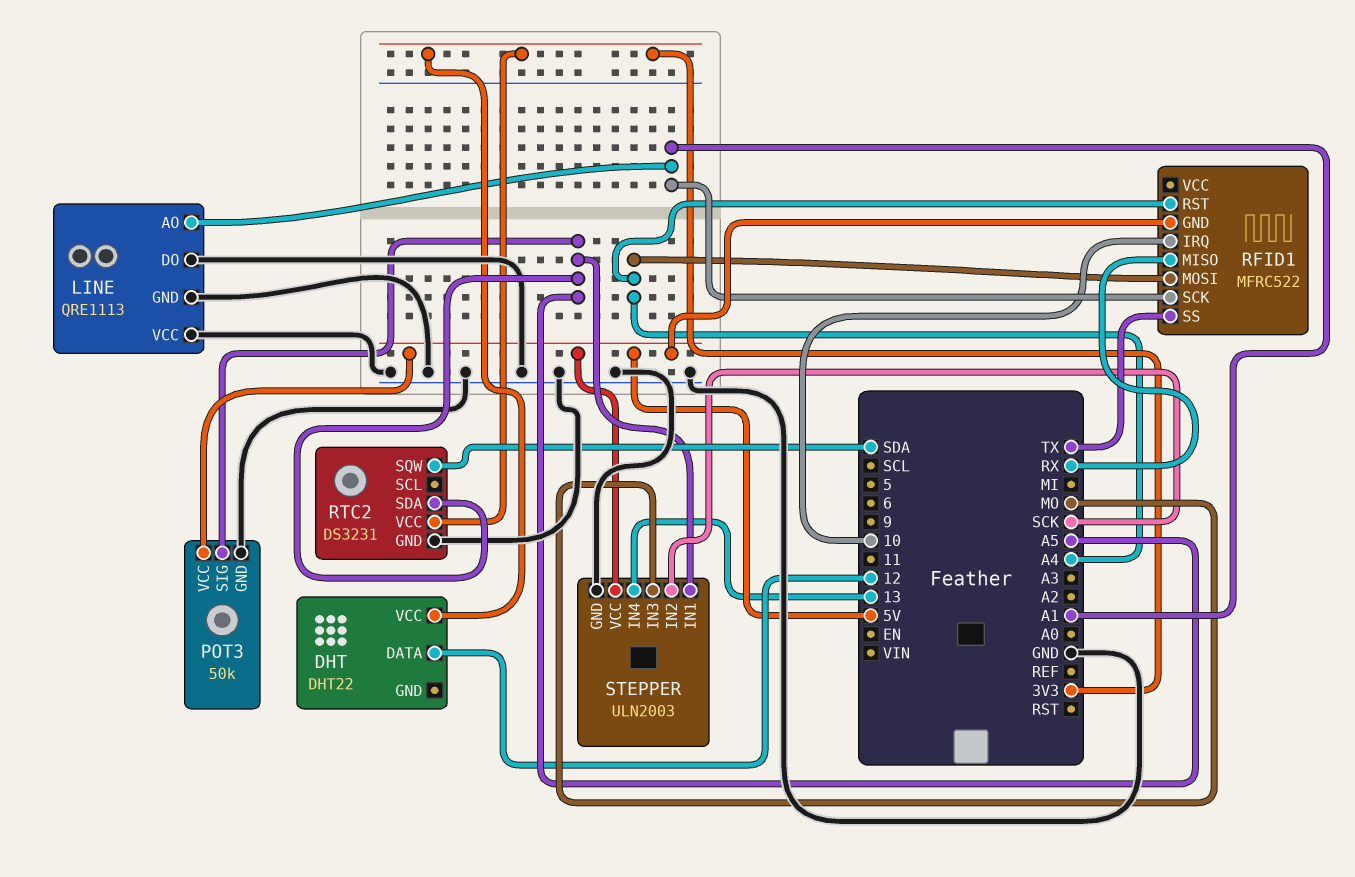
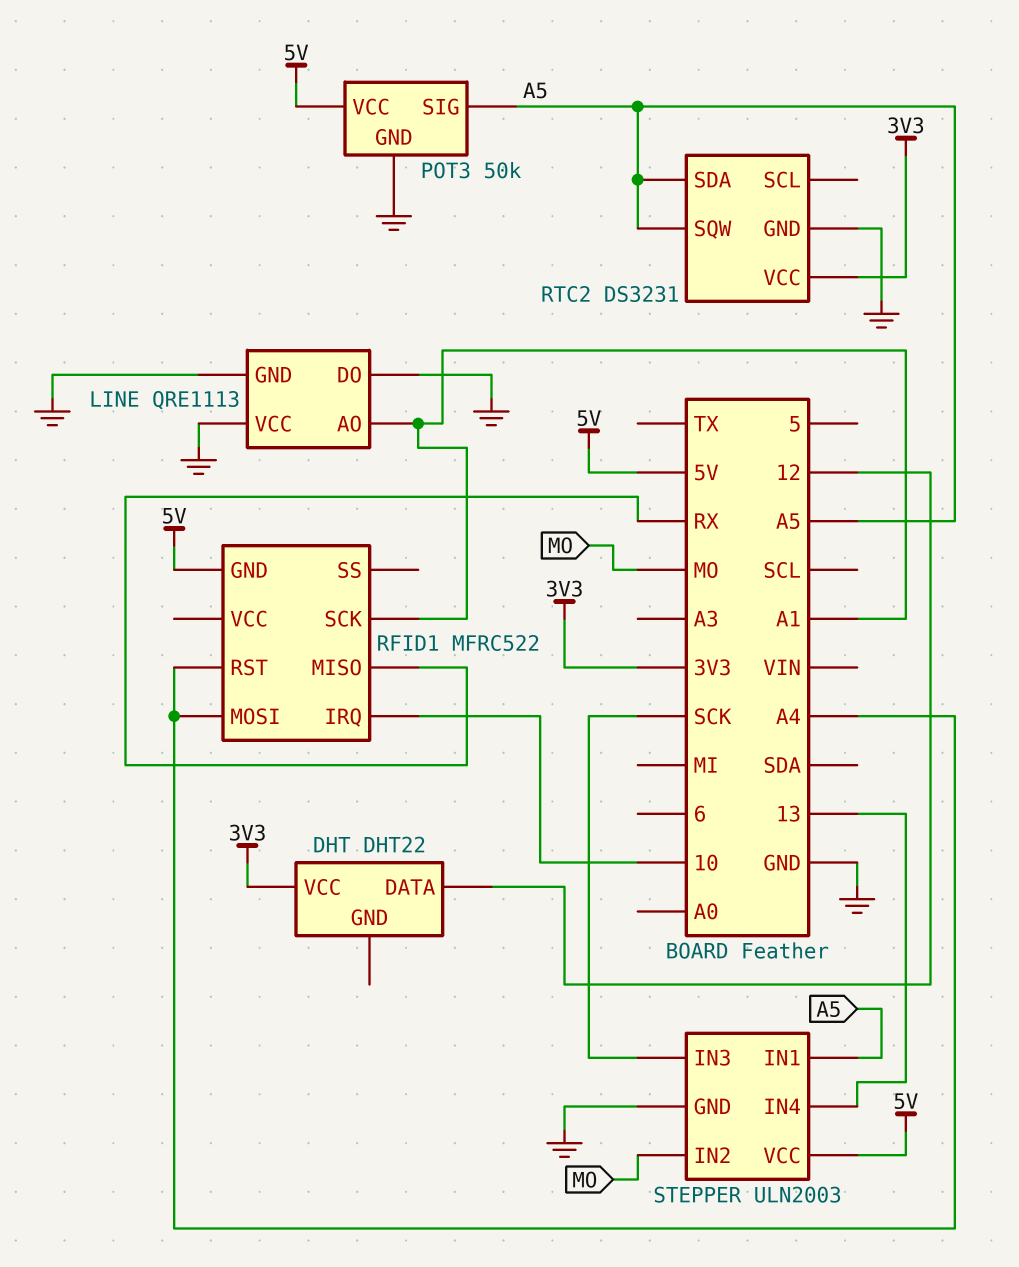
RFID1 pin SS: TX -> none
RTC2 pin SQW: SDA -> A5
STEPPER pin IN2: SCK -> MO
STEPPER pin IN3: MO -> SCK

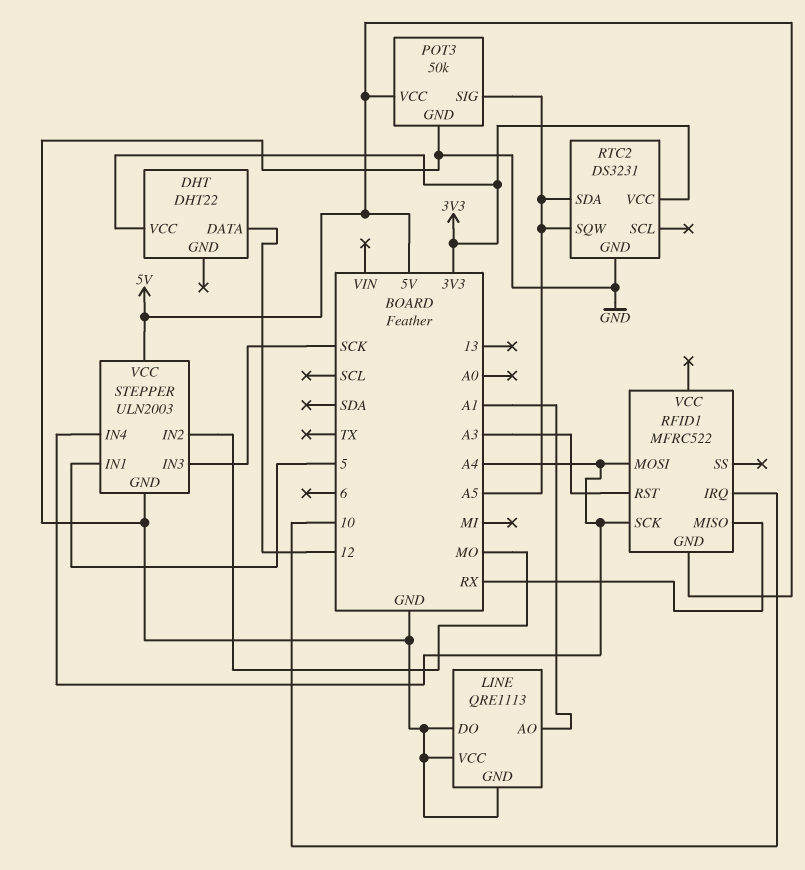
RFID1 pin RST: A4 -> A3
RFID1 pin SCK: A1 -> A4
STEPPER pin IN1: A5 -> 5
STEPPER pin IN4: 13 -> A4

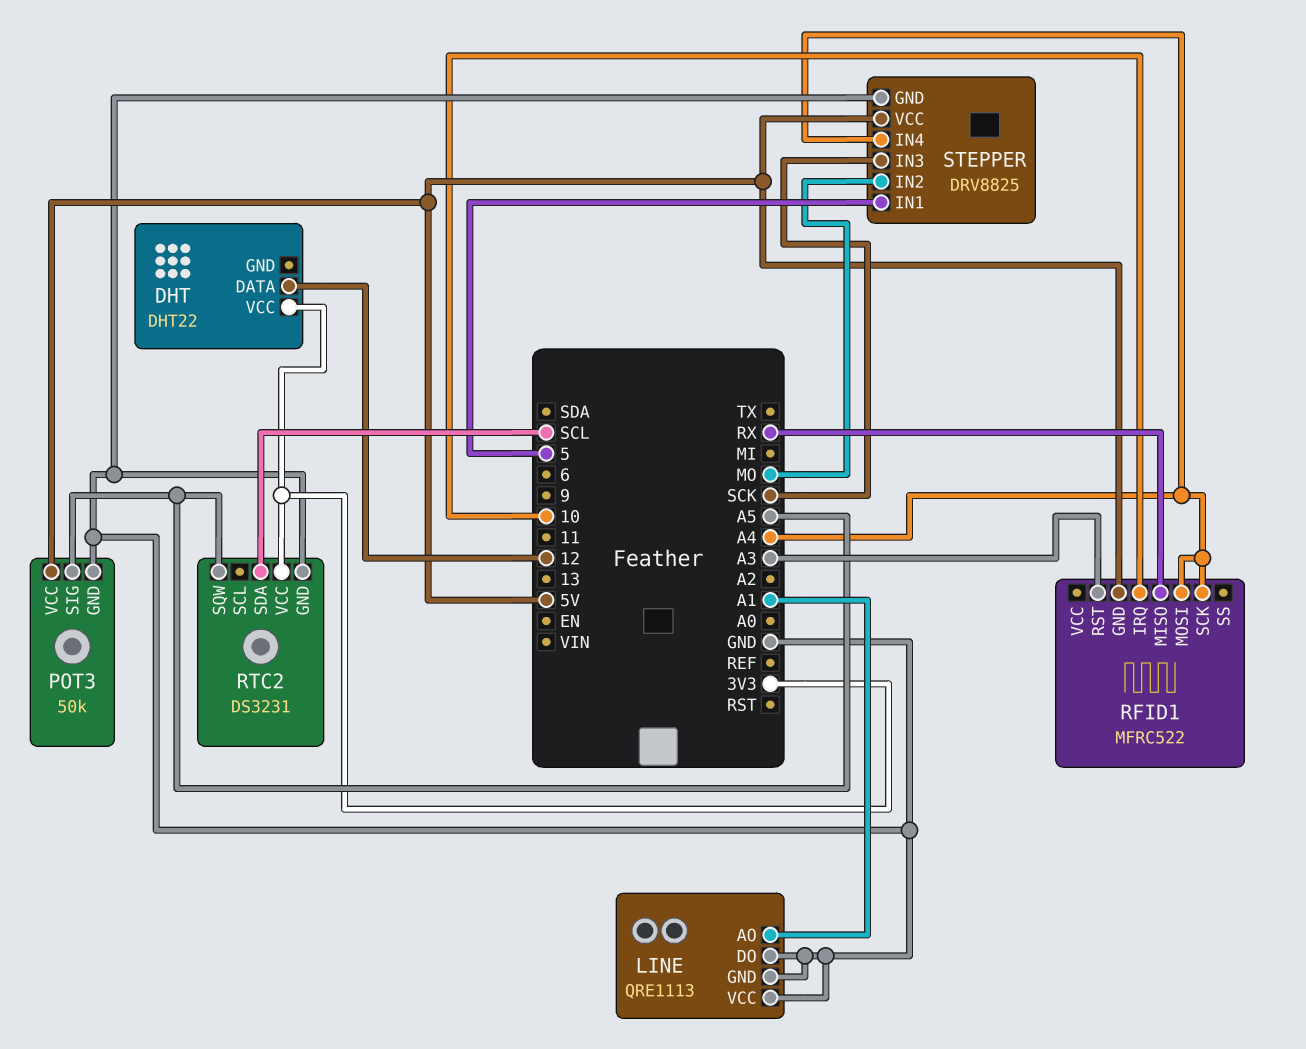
RTC2 pin SDA: A5 -> SCL
STEPPER: ULN2003 -> DRV8825

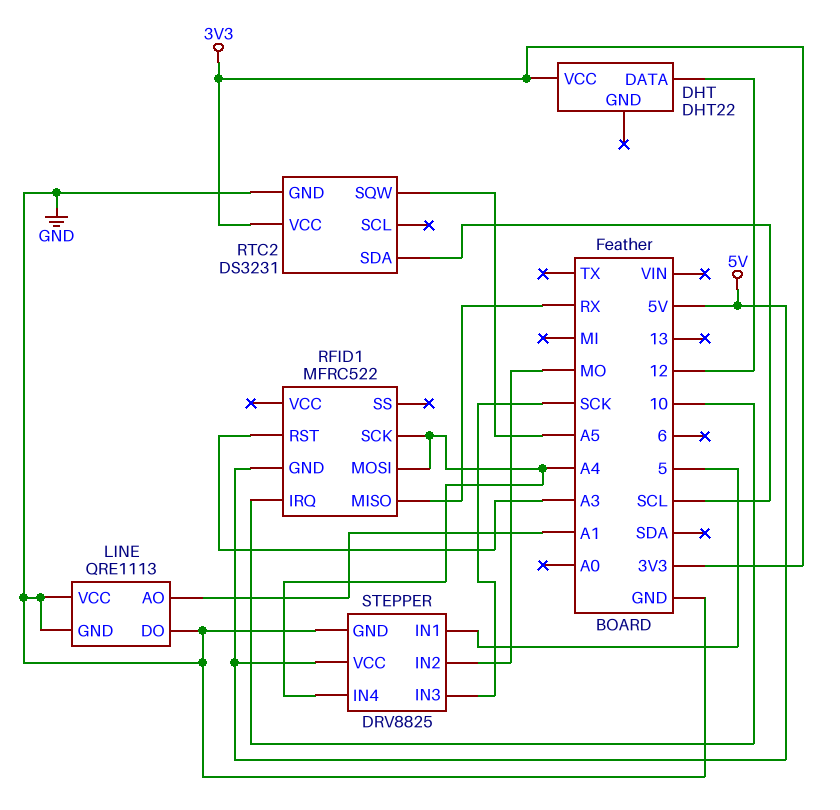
POT3: 50k -> none
POT3 pin GND: GND -> none
POT3 pin SIG: A5 -> none
POT3 pin VCC: 5V -> none

